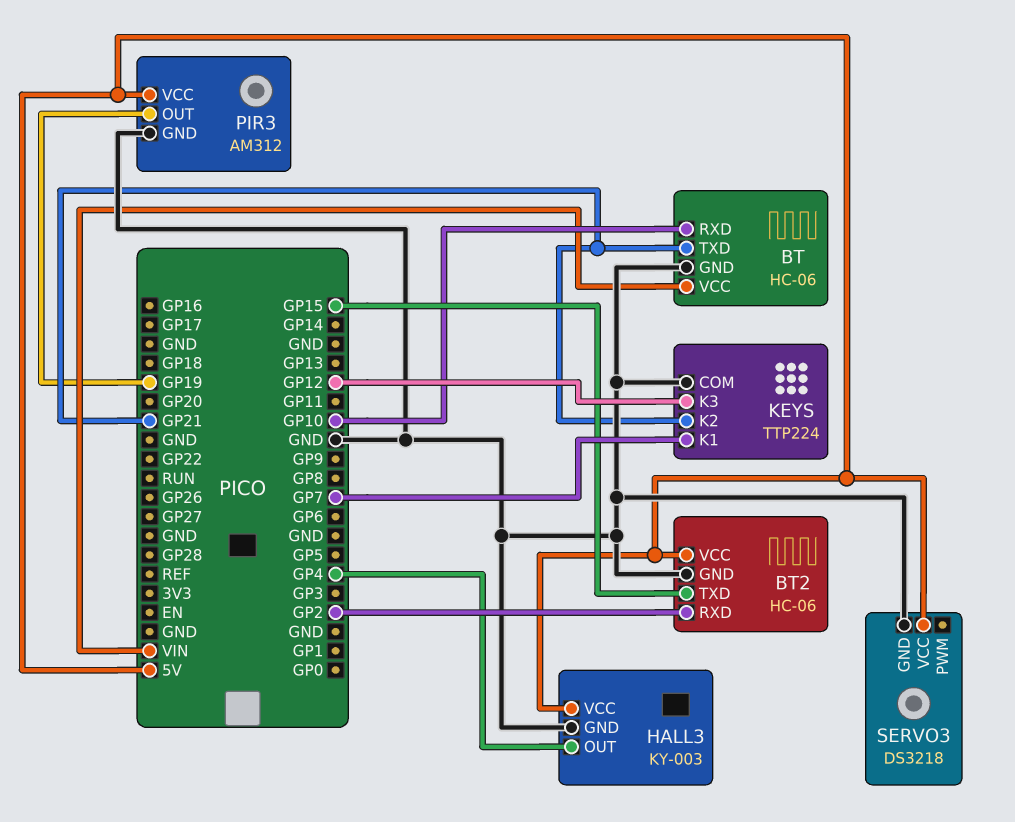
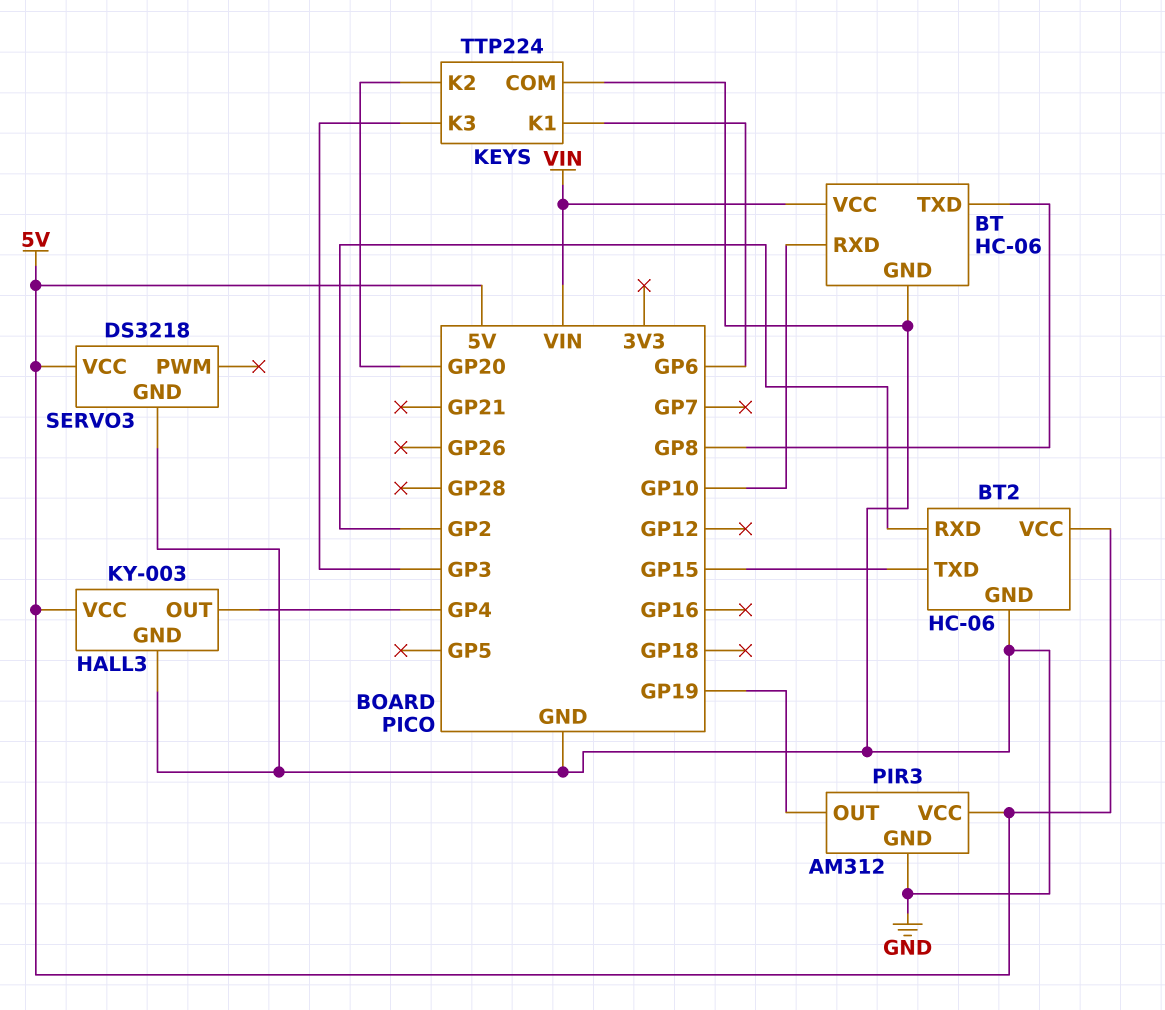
BT pin TXD: GP21 -> GP8
KEYS pin K1: GP7 -> GP6
KEYS pin K2: GP21 -> GP20
KEYS pin K3: GP12 -> GP3

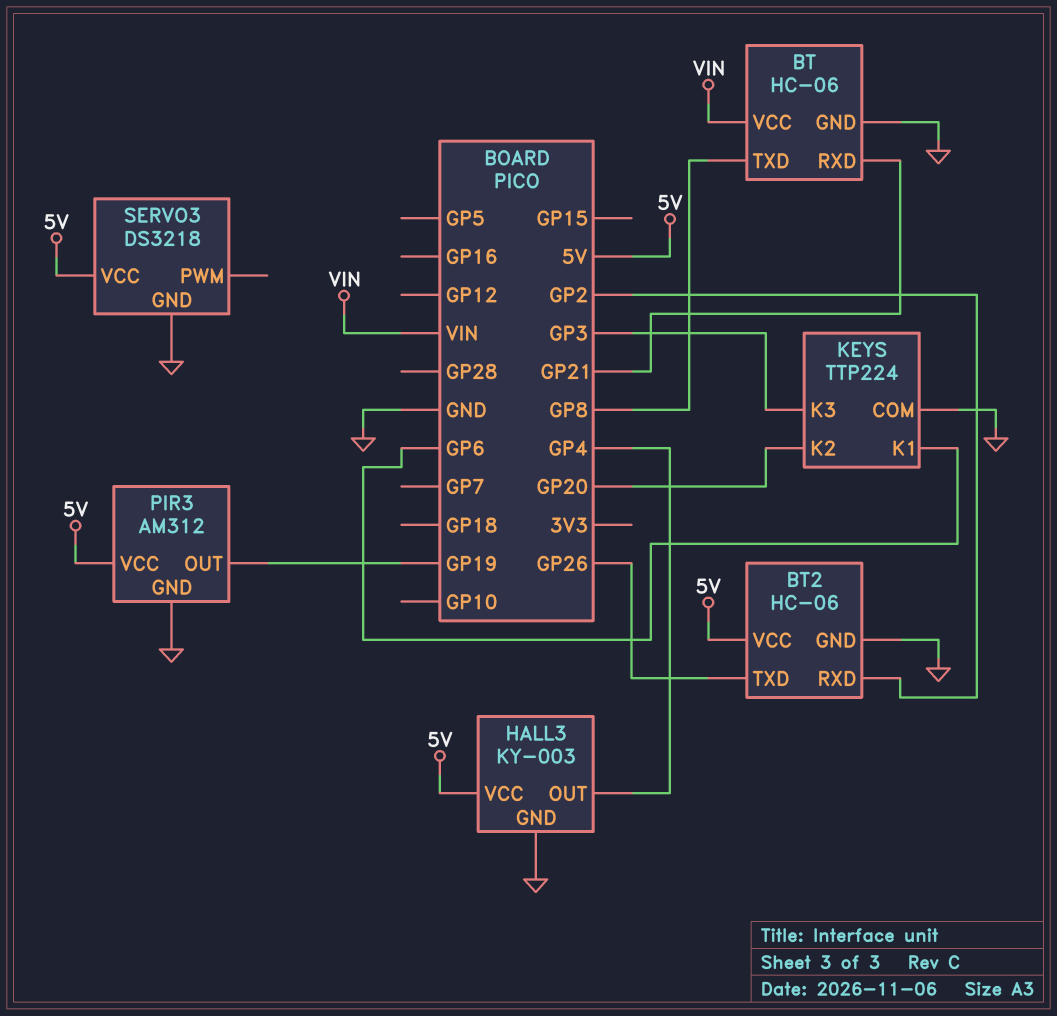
BT pin RXD: GP10 -> GP21
BT2 pin TXD: GP15 -> GP26

